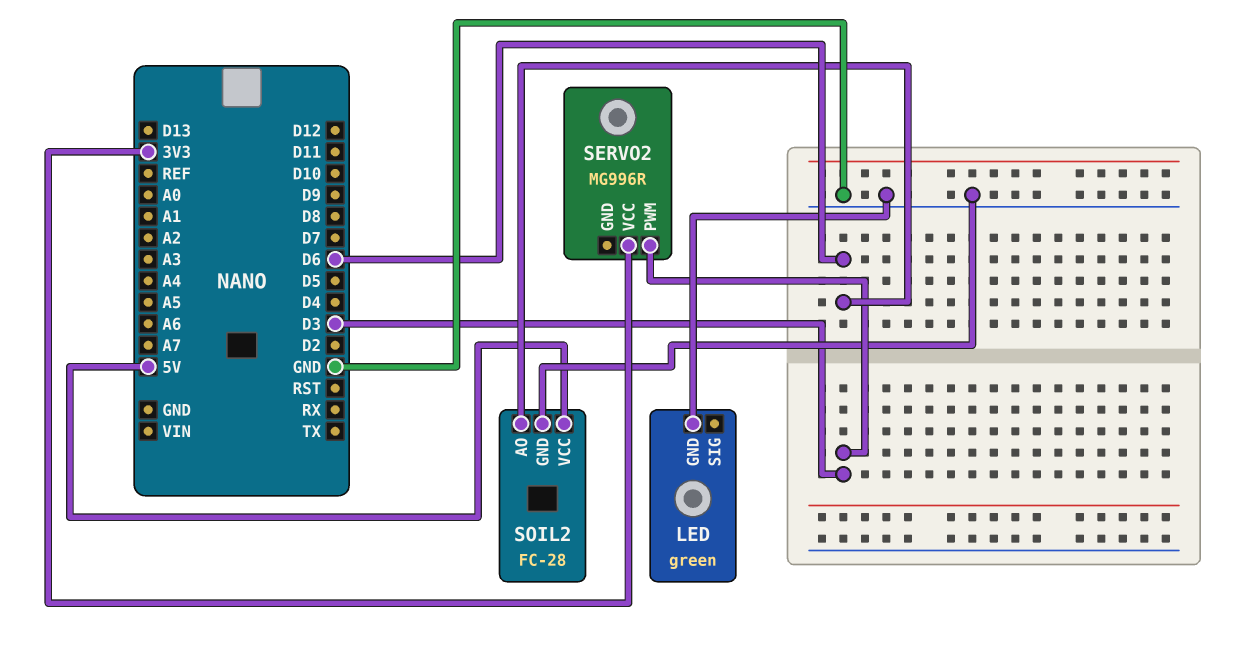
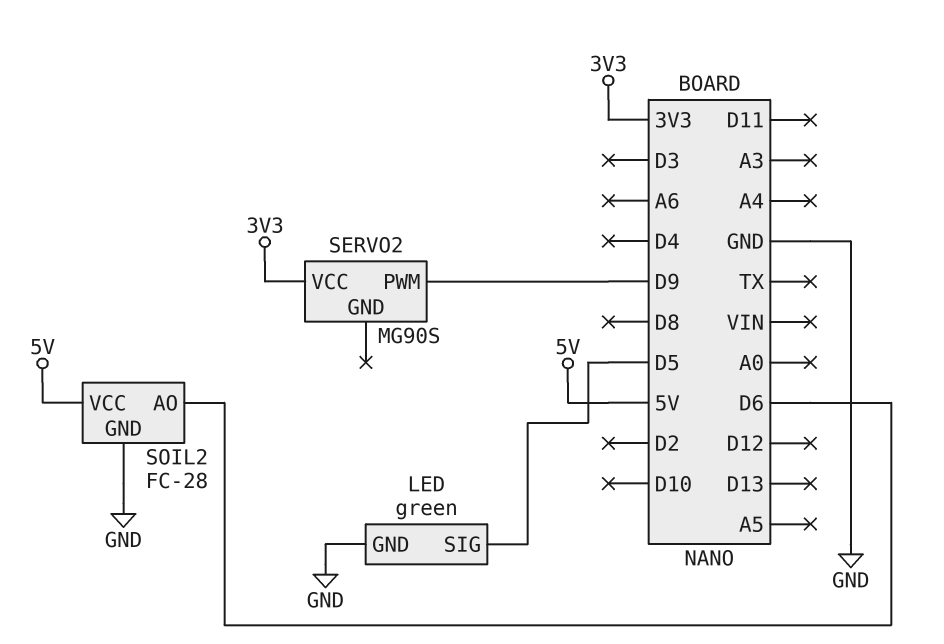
LED pin SIG: none -> D5
SERVO2: MG996R -> MG90S
SERVO2 pin PWM: D3 -> D9

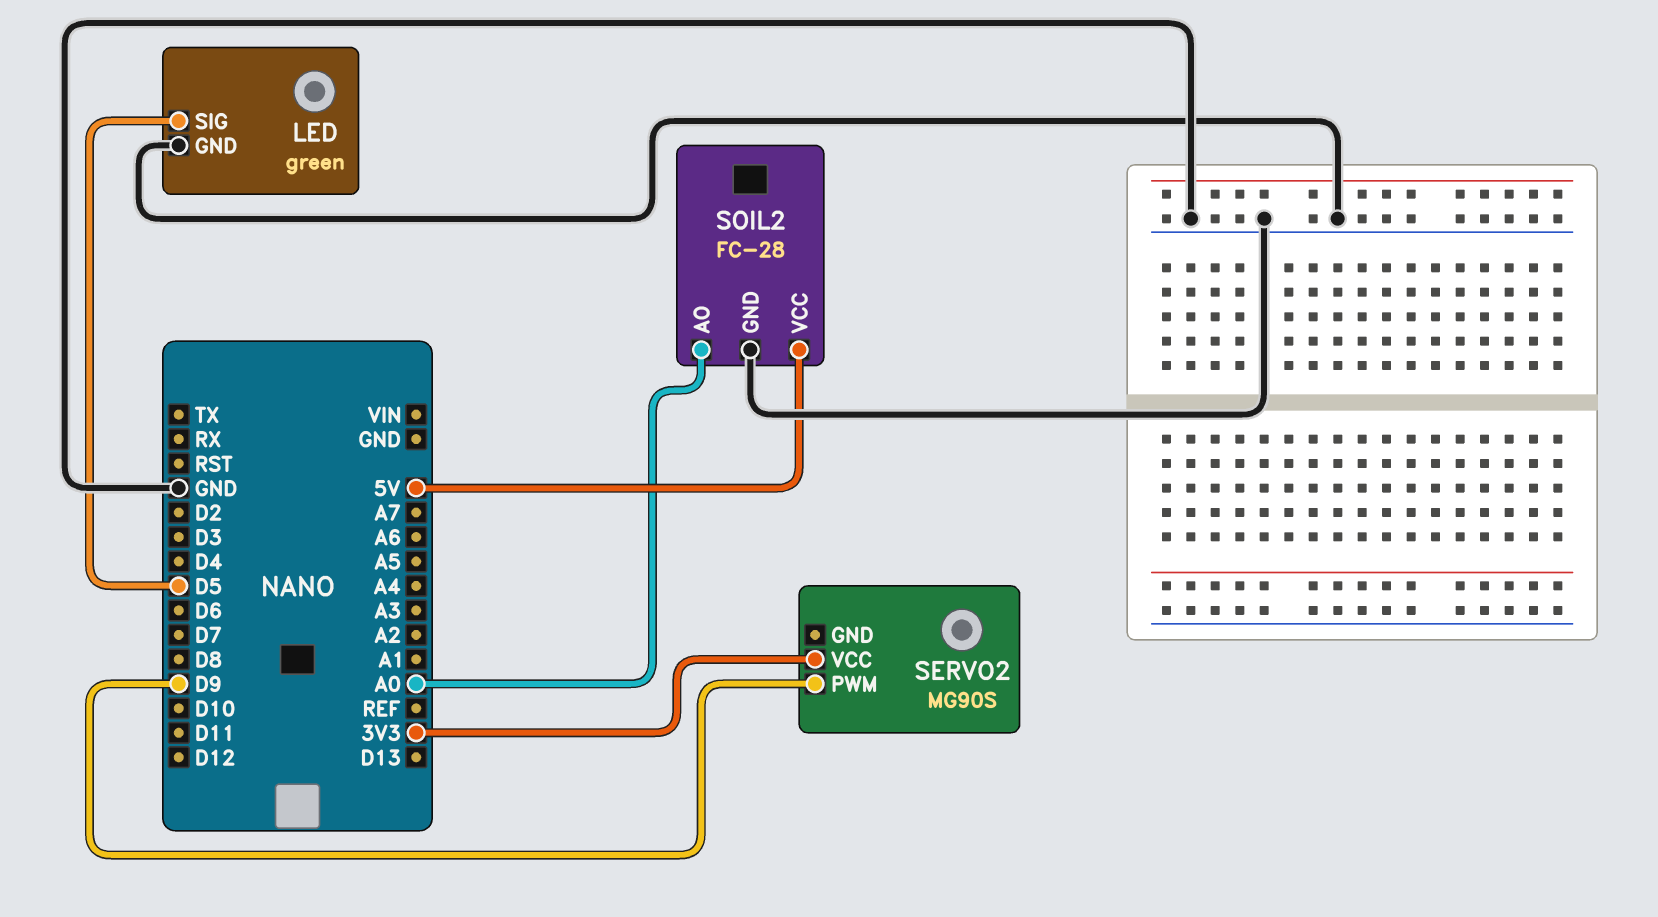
SOIL2 pin AO: D6 -> A0

